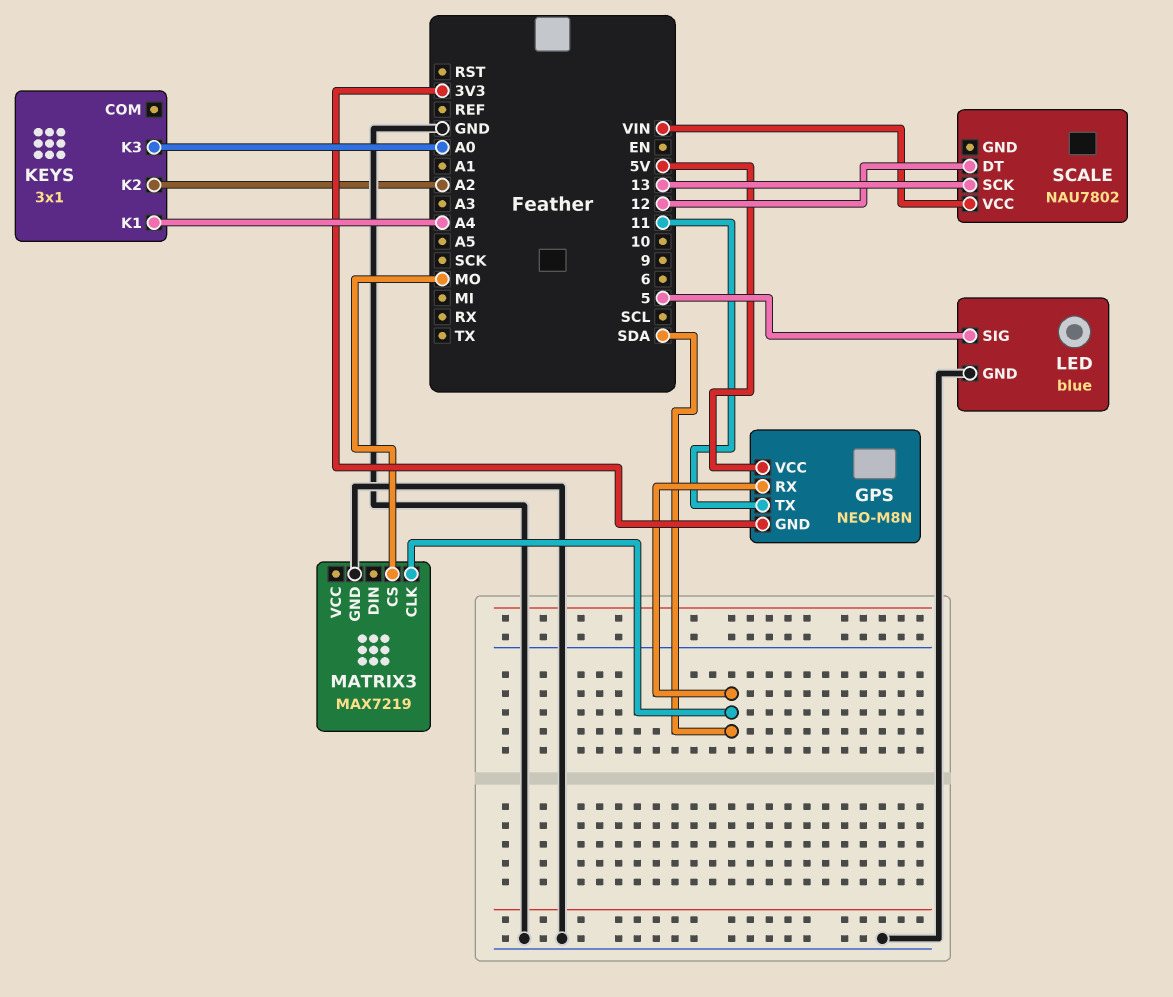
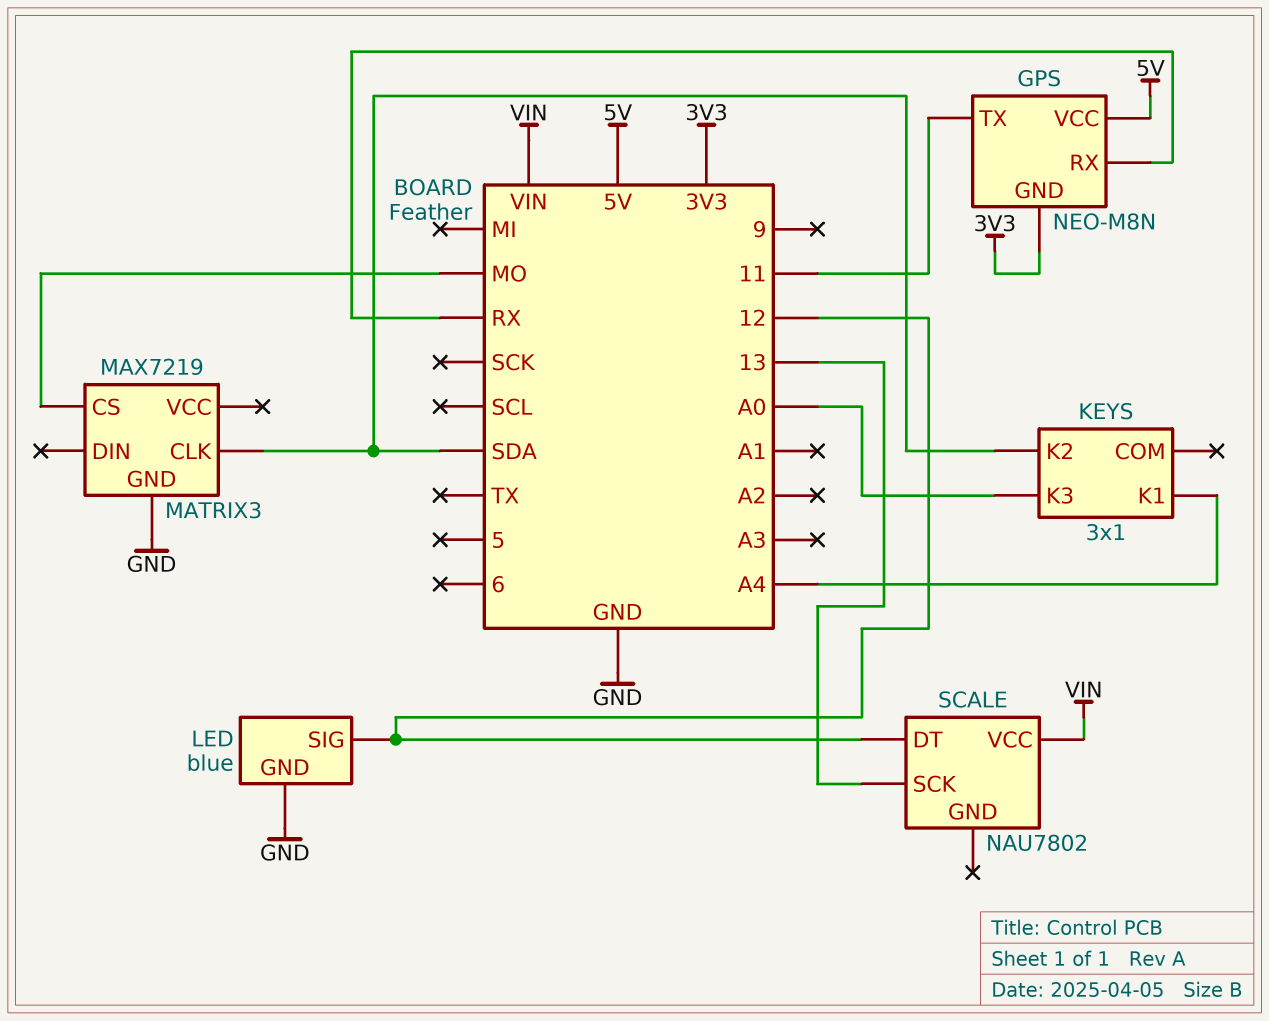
GPS pin RX: SDA -> RX
KEYS pin K2: A2 -> SDA
LED pin SIG: 5 -> 12

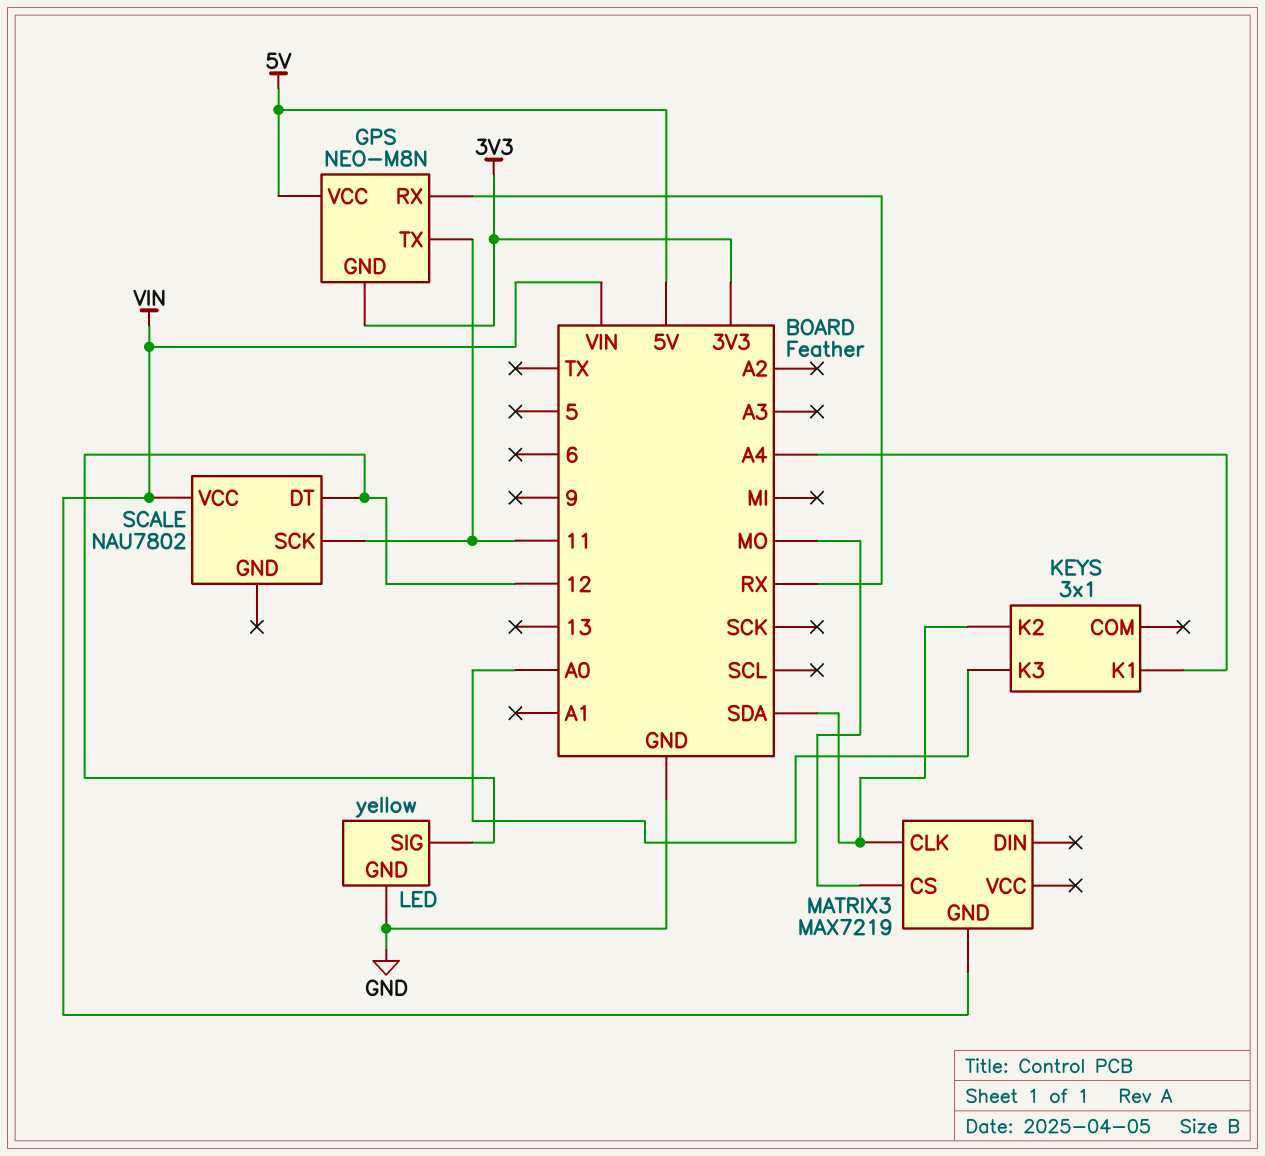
LED: blue -> yellow
MATRIX3 pin GND: GND -> VIN
SCALE pin SCK: 13 -> 11

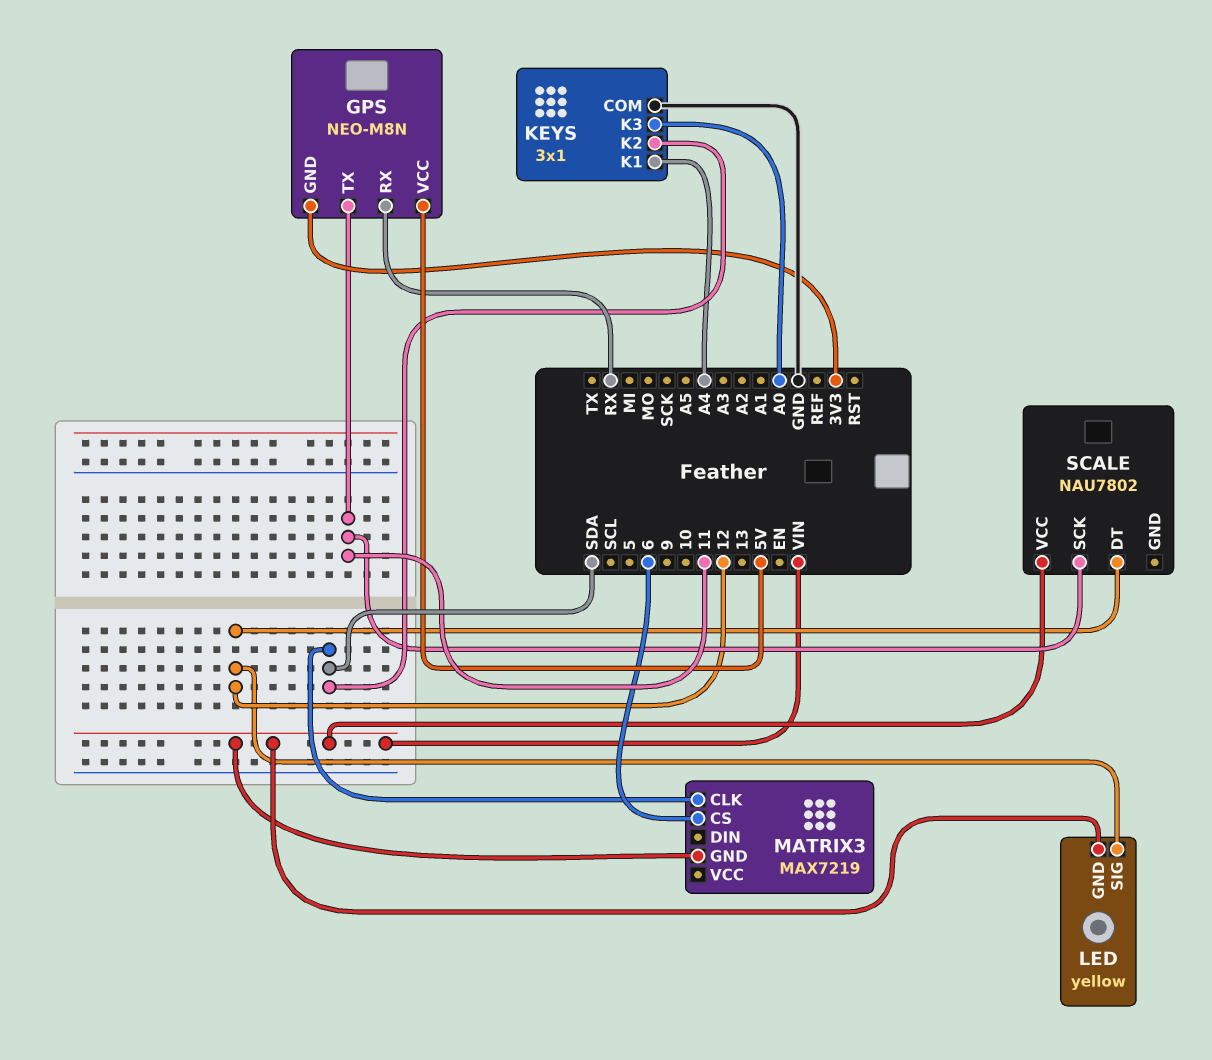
KEYS pin COM: none -> GND
LED pin GND: GND -> VIN
MATRIX3 pin CS: MO -> 6

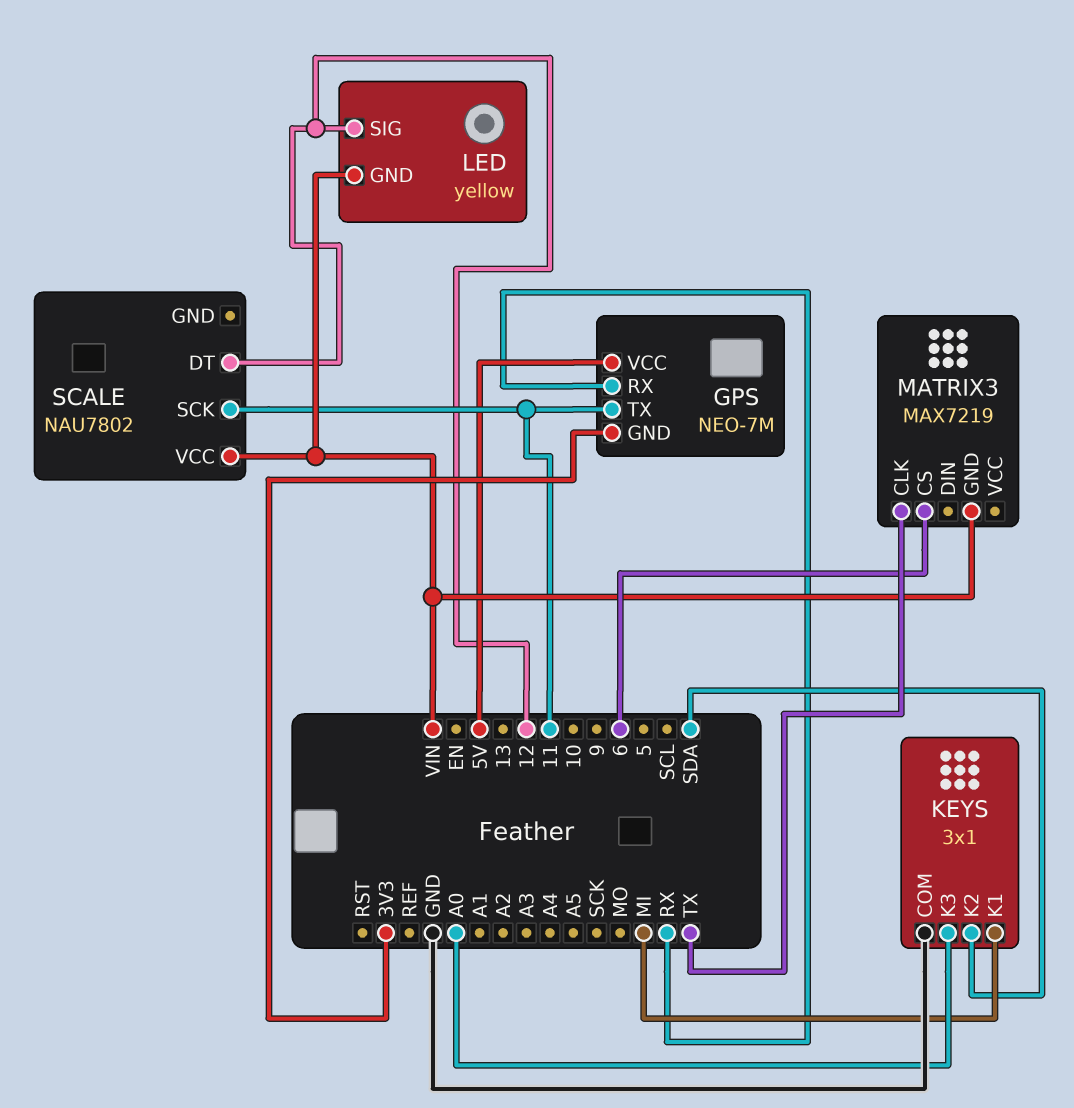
GPS: NEO-M8N -> NEO-7M
KEYS pin K1: A4 -> MI
MATRIX3 pin CLK: SDA -> TX

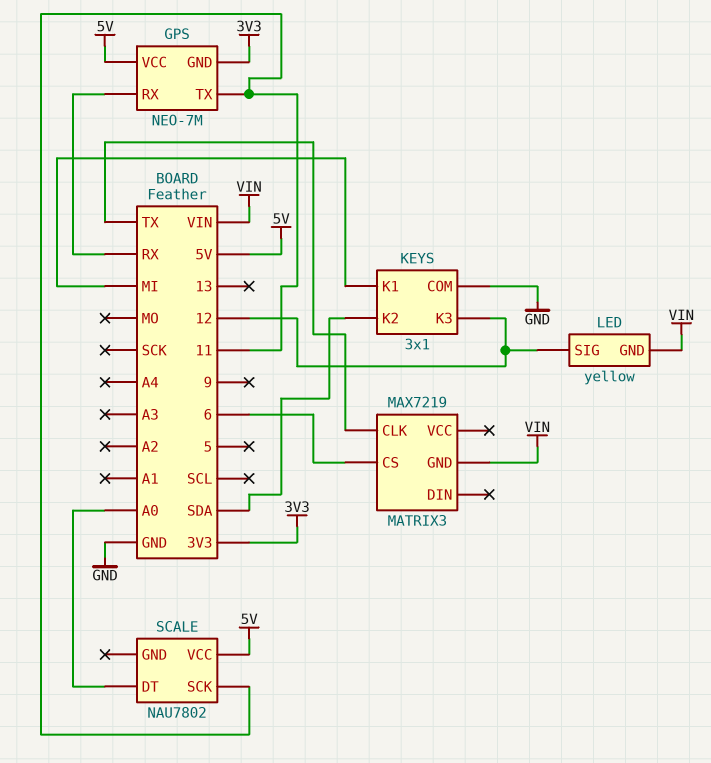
KEYS pin K3: A0 -> 12
SCALE pin DT: 12 -> A0
SCALE pin VCC: VIN -> 5V

